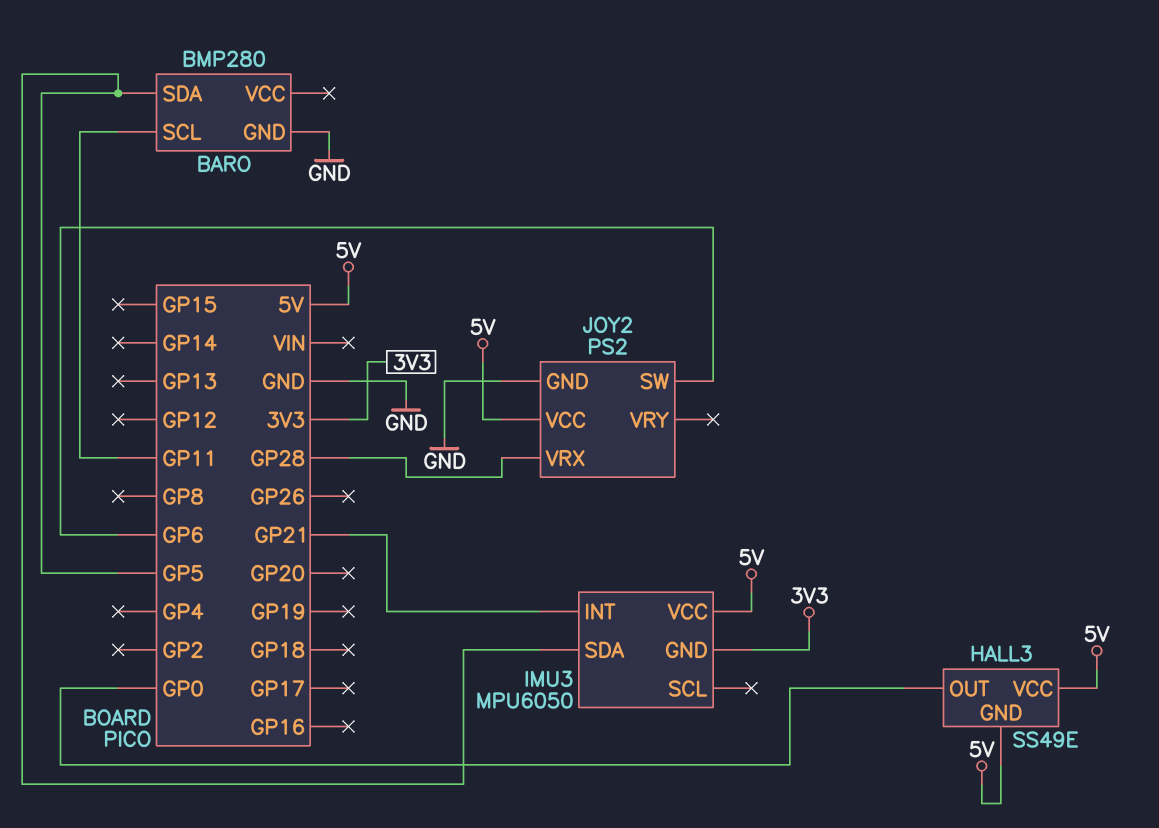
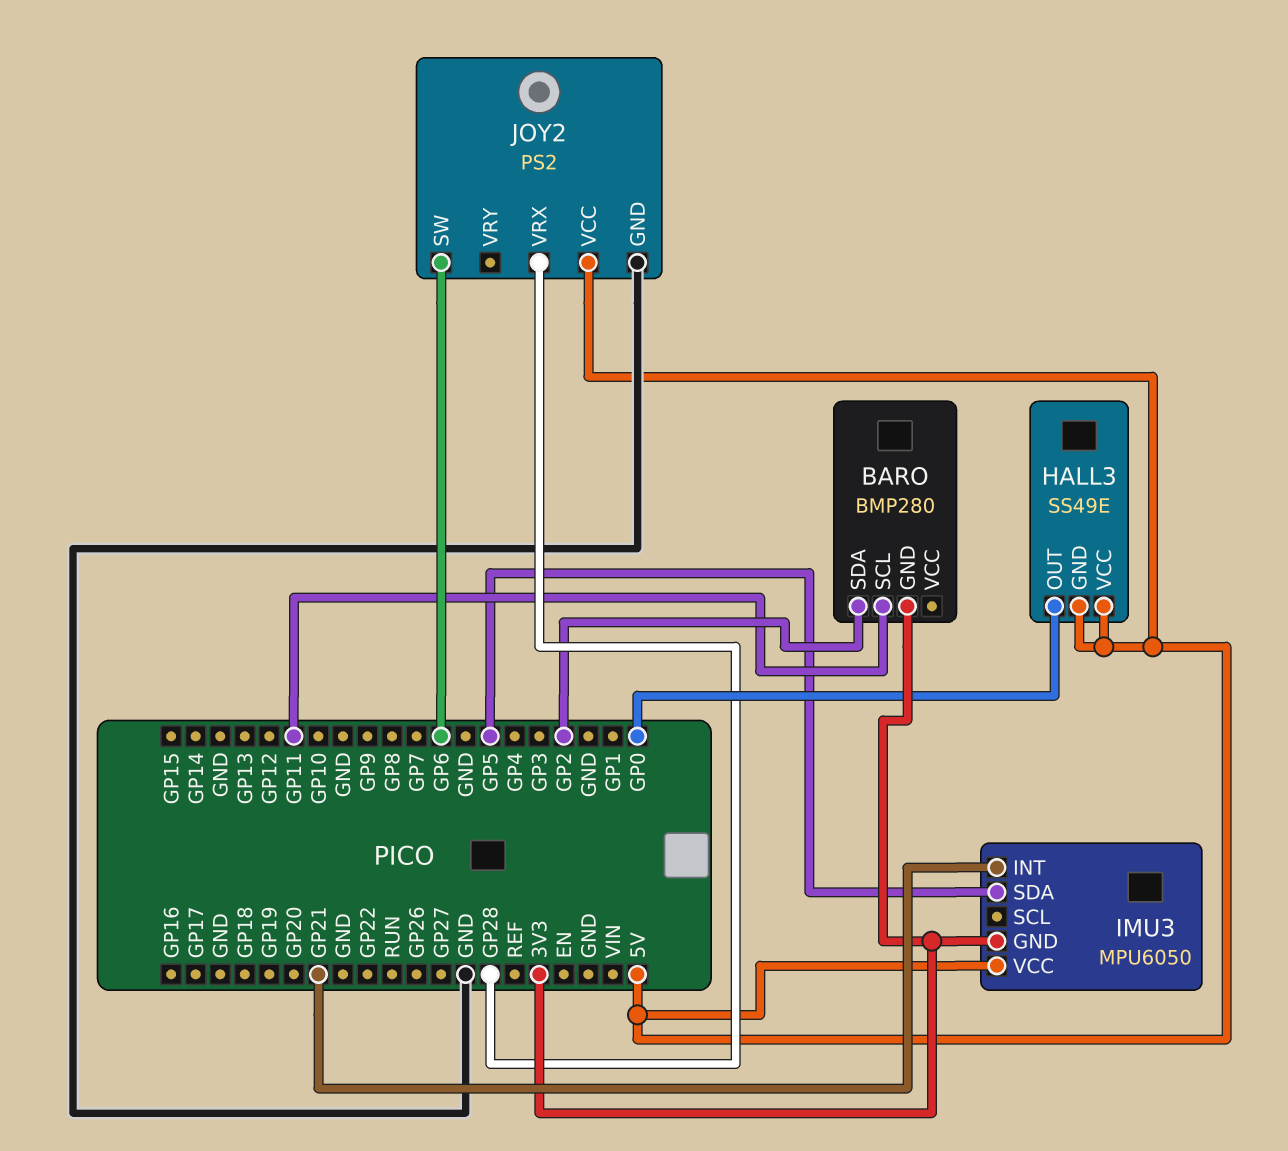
BARO pin GND: GND -> 3V3
BARO pin SDA: GP5 -> GP2

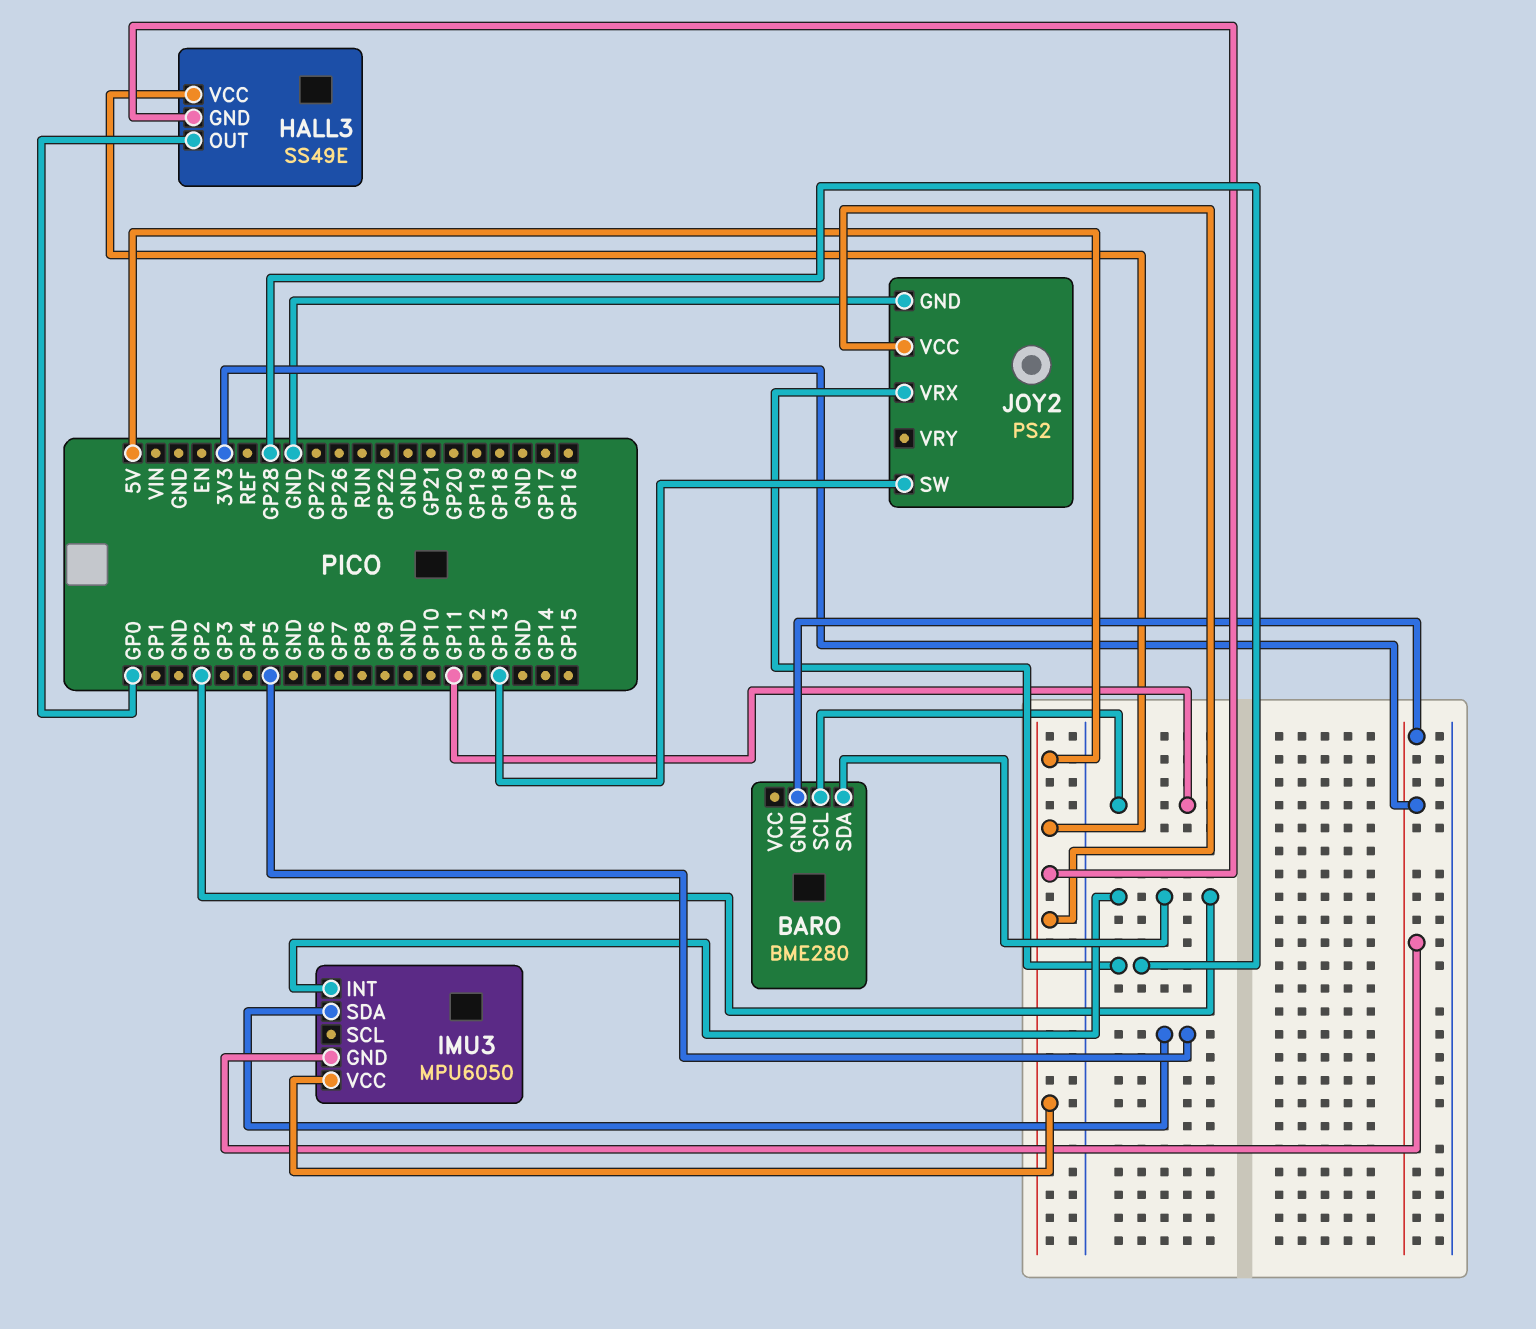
BARO: BMP280 -> BME280
IMU3 pin INT: GP21 -> GP2
JOY2 pin SW: GP6 -> GP13

